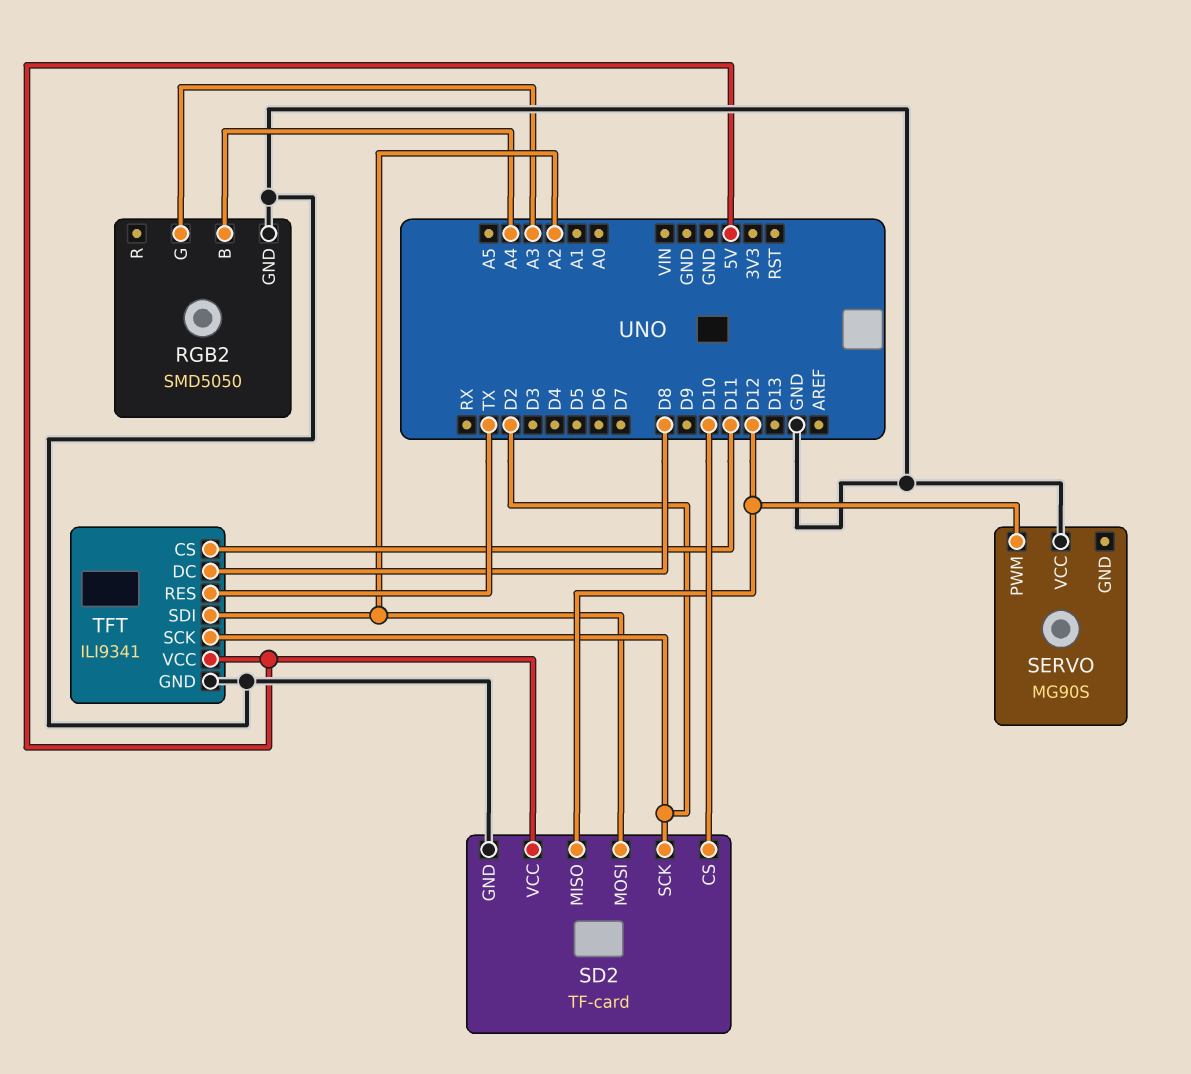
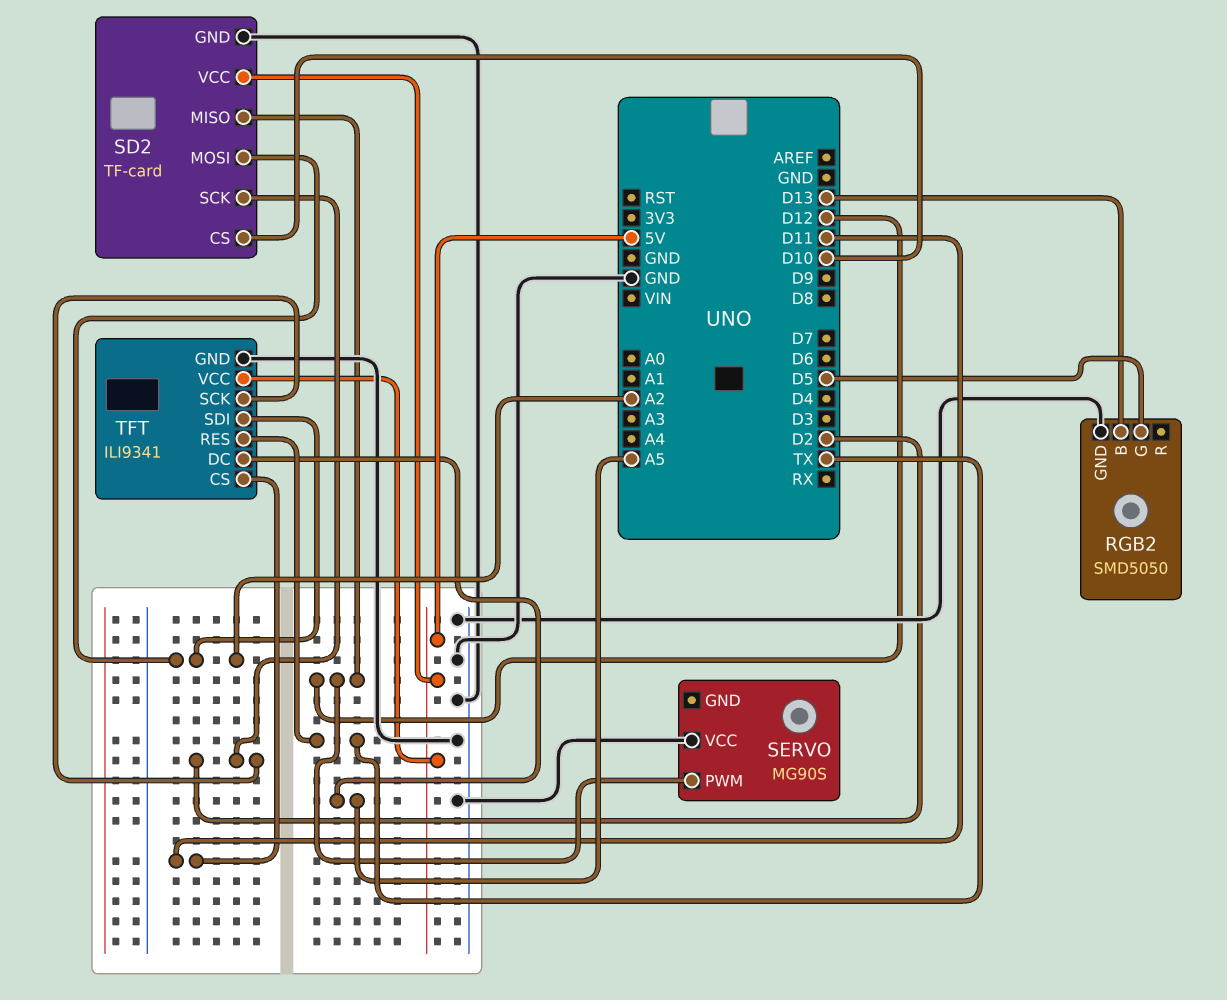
RGB2 pin B: A4 -> D13
RGB2 pin G: A3 -> D5
TFT pin DC: D8 -> A5

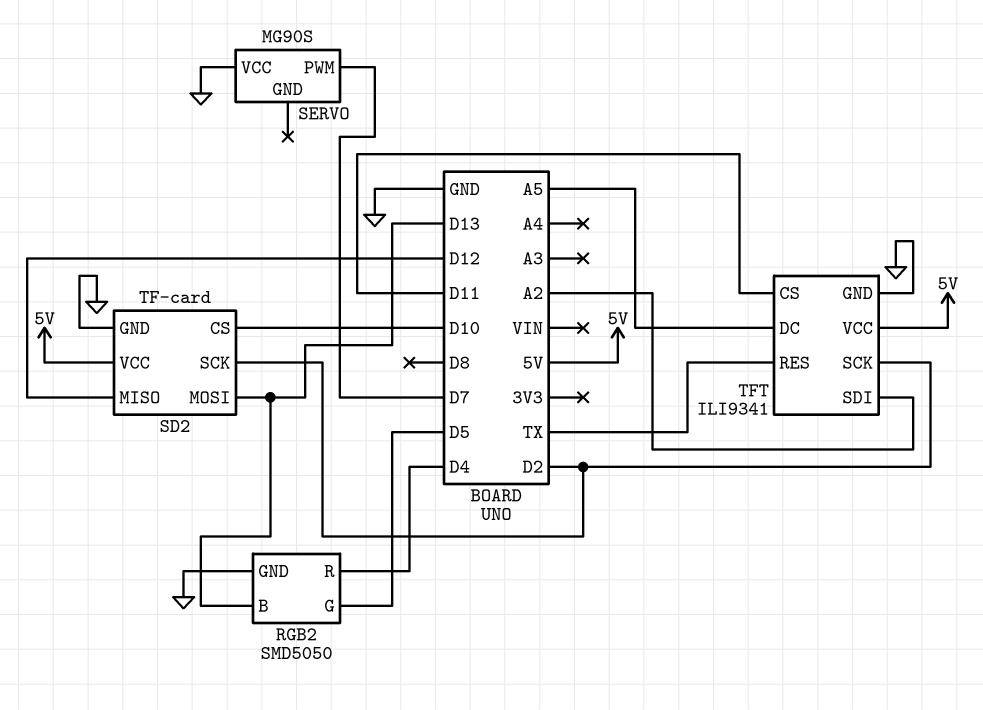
RGB2 pin R: none -> D4
SD2 pin MOSI: A2 -> D13
SERVO pin PWM: D12 -> D7

